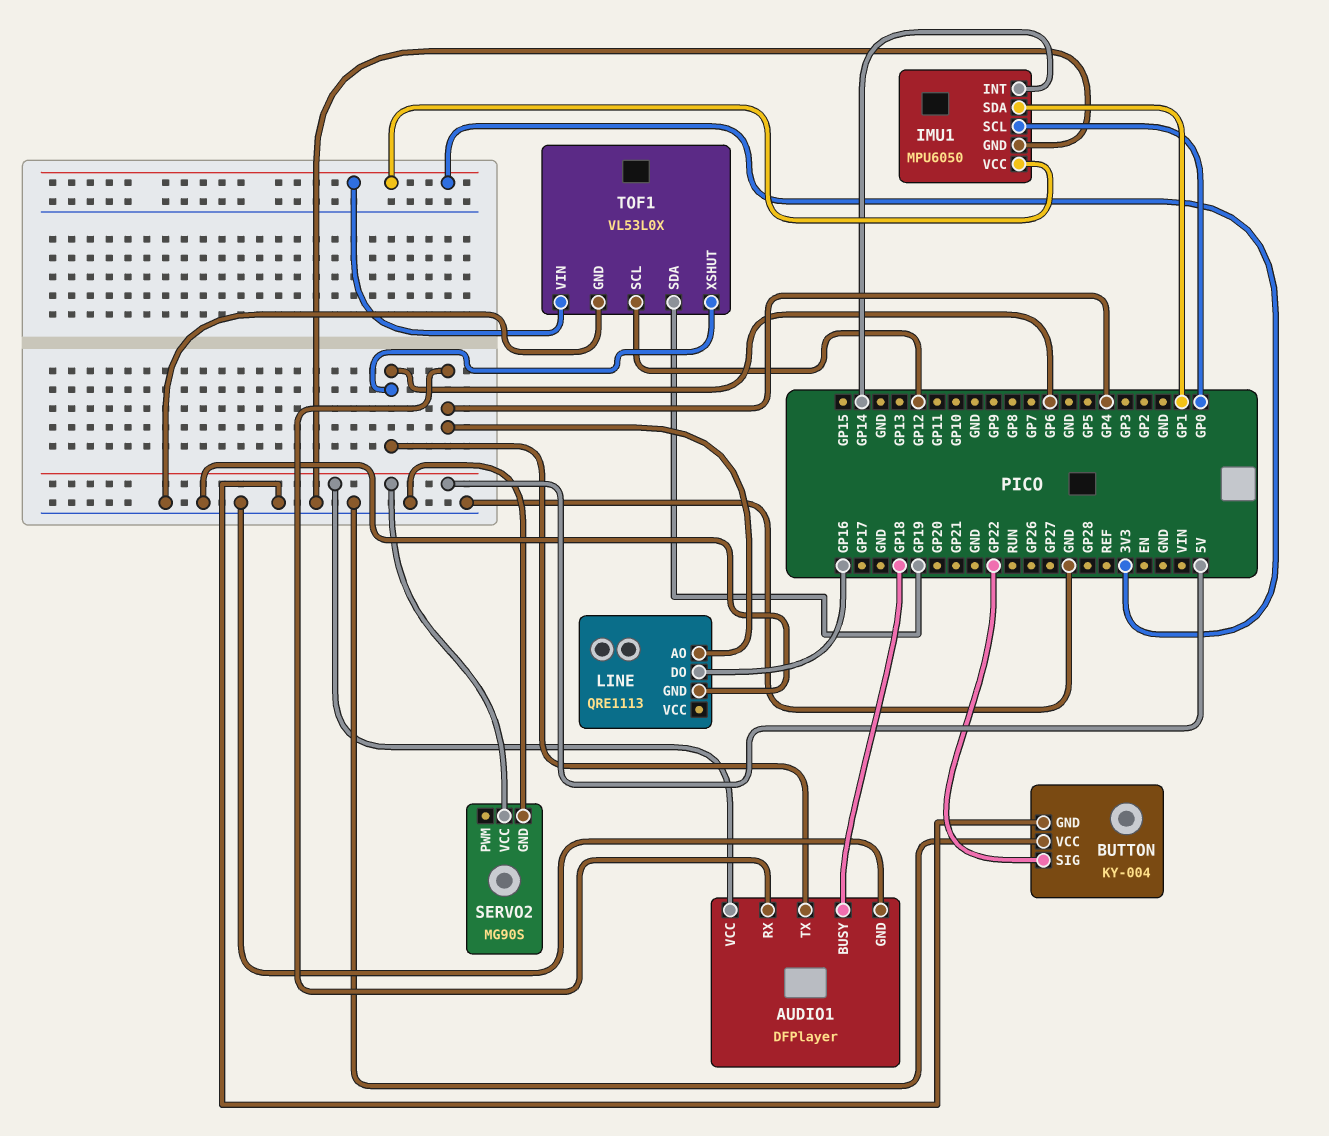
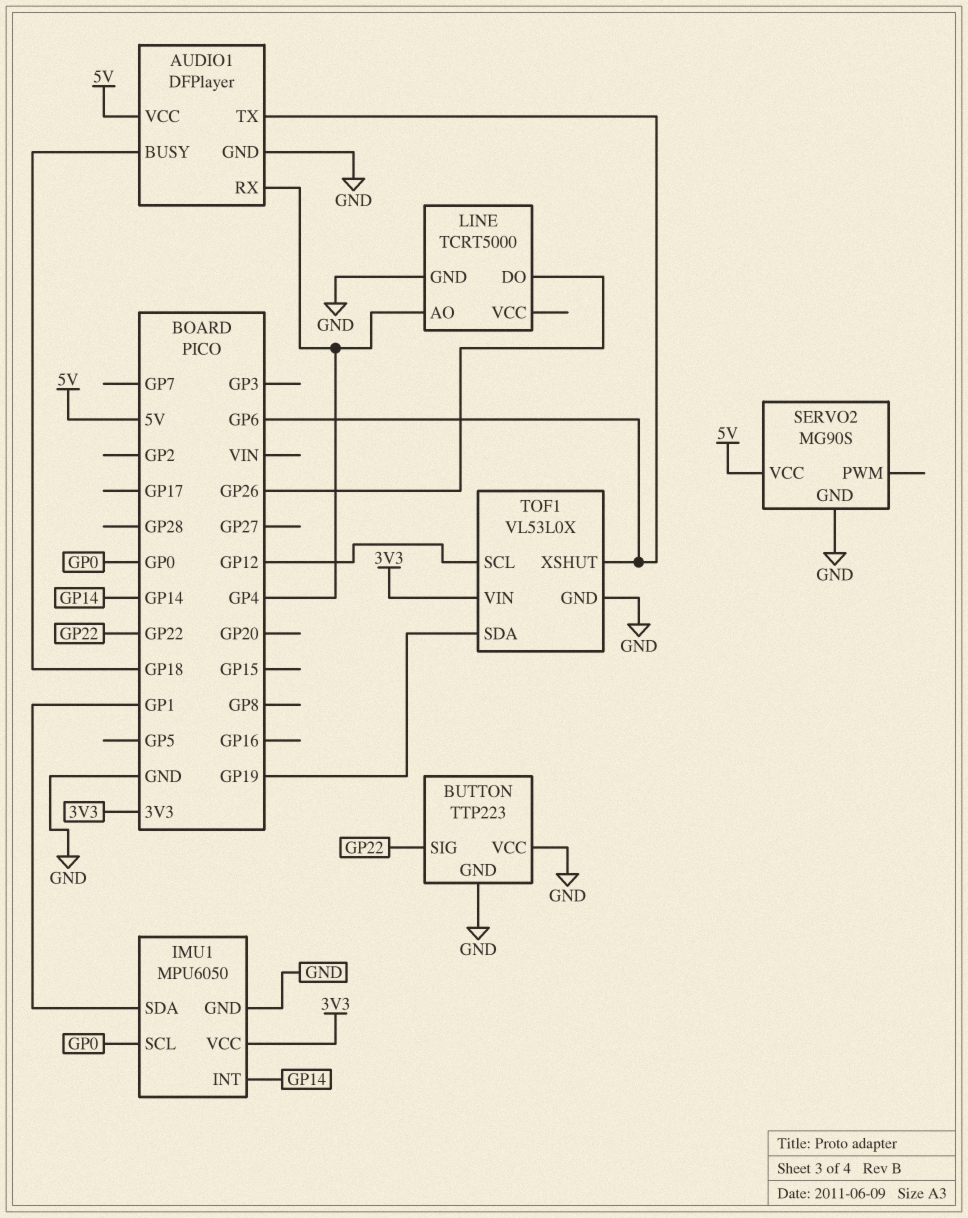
BUTTON: KY-004 -> TTP223
LINE: QRE1113 -> TCRT5000
LINE pin DO: GP16 -> GP26

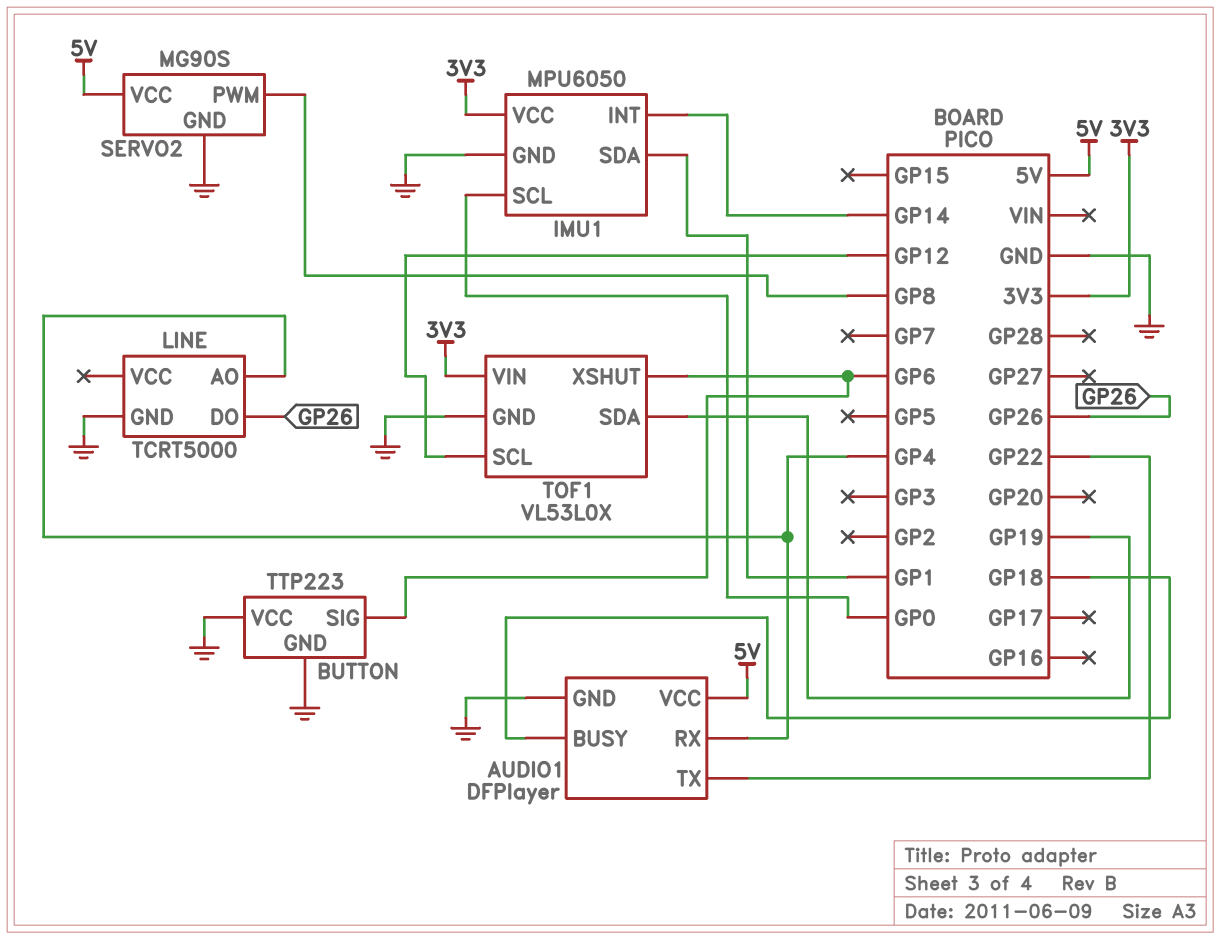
AUDIO1 pin TX: GP6 -> GP22
BUTTON pin SIG: GP22 -> GP6
SERVO2 pin PWM: none -> GP8

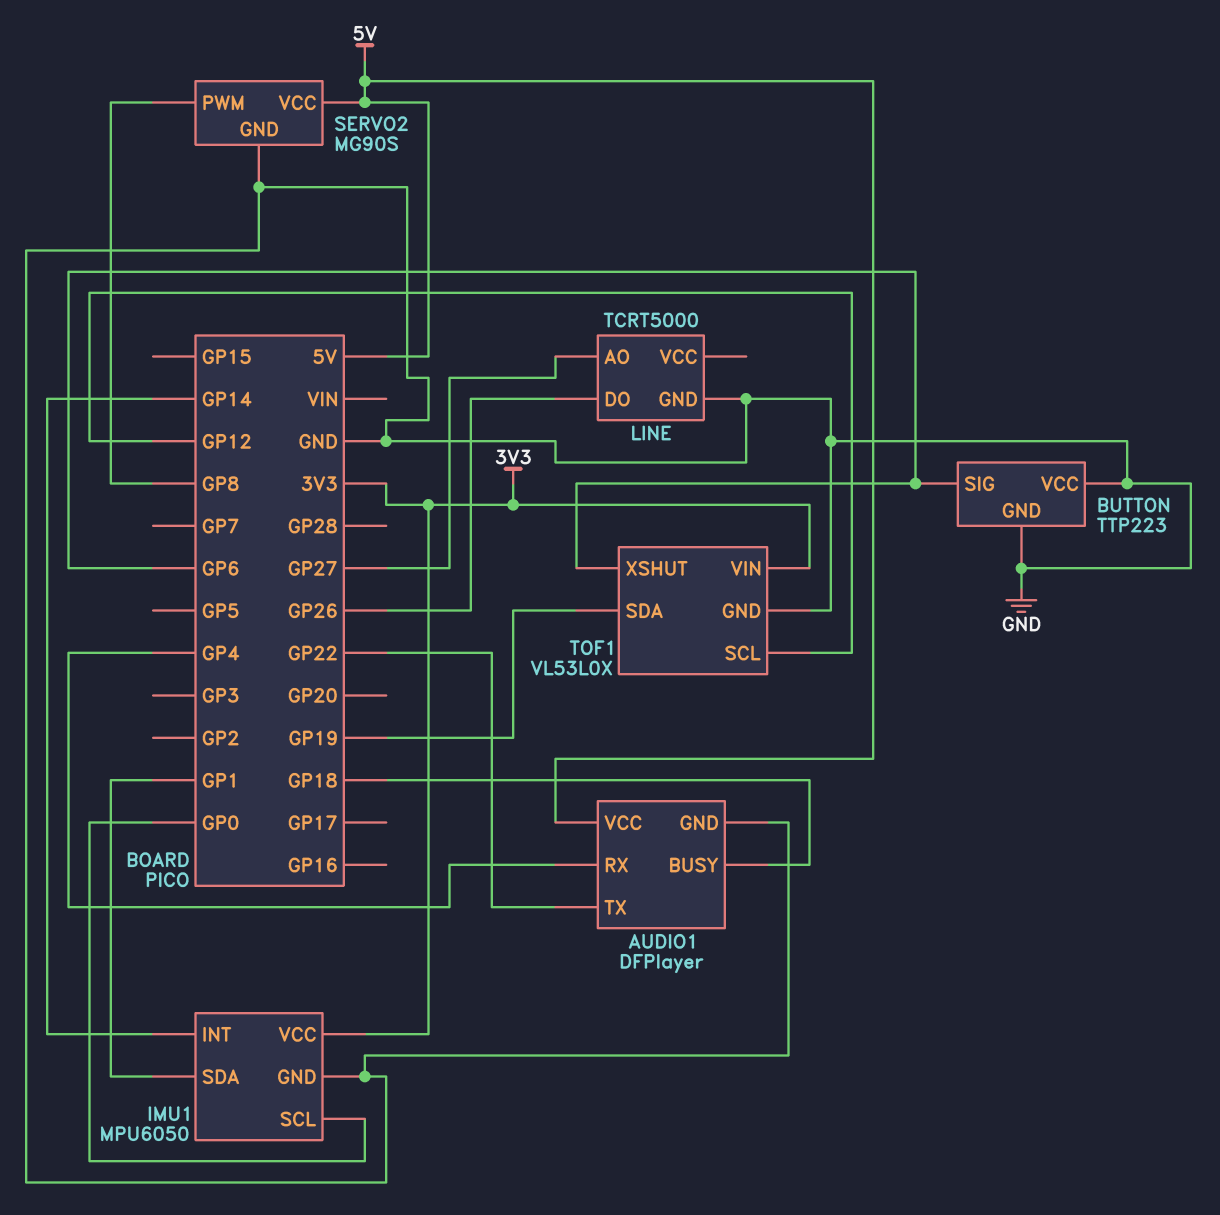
LINE pin AO: GP4 -> GP27

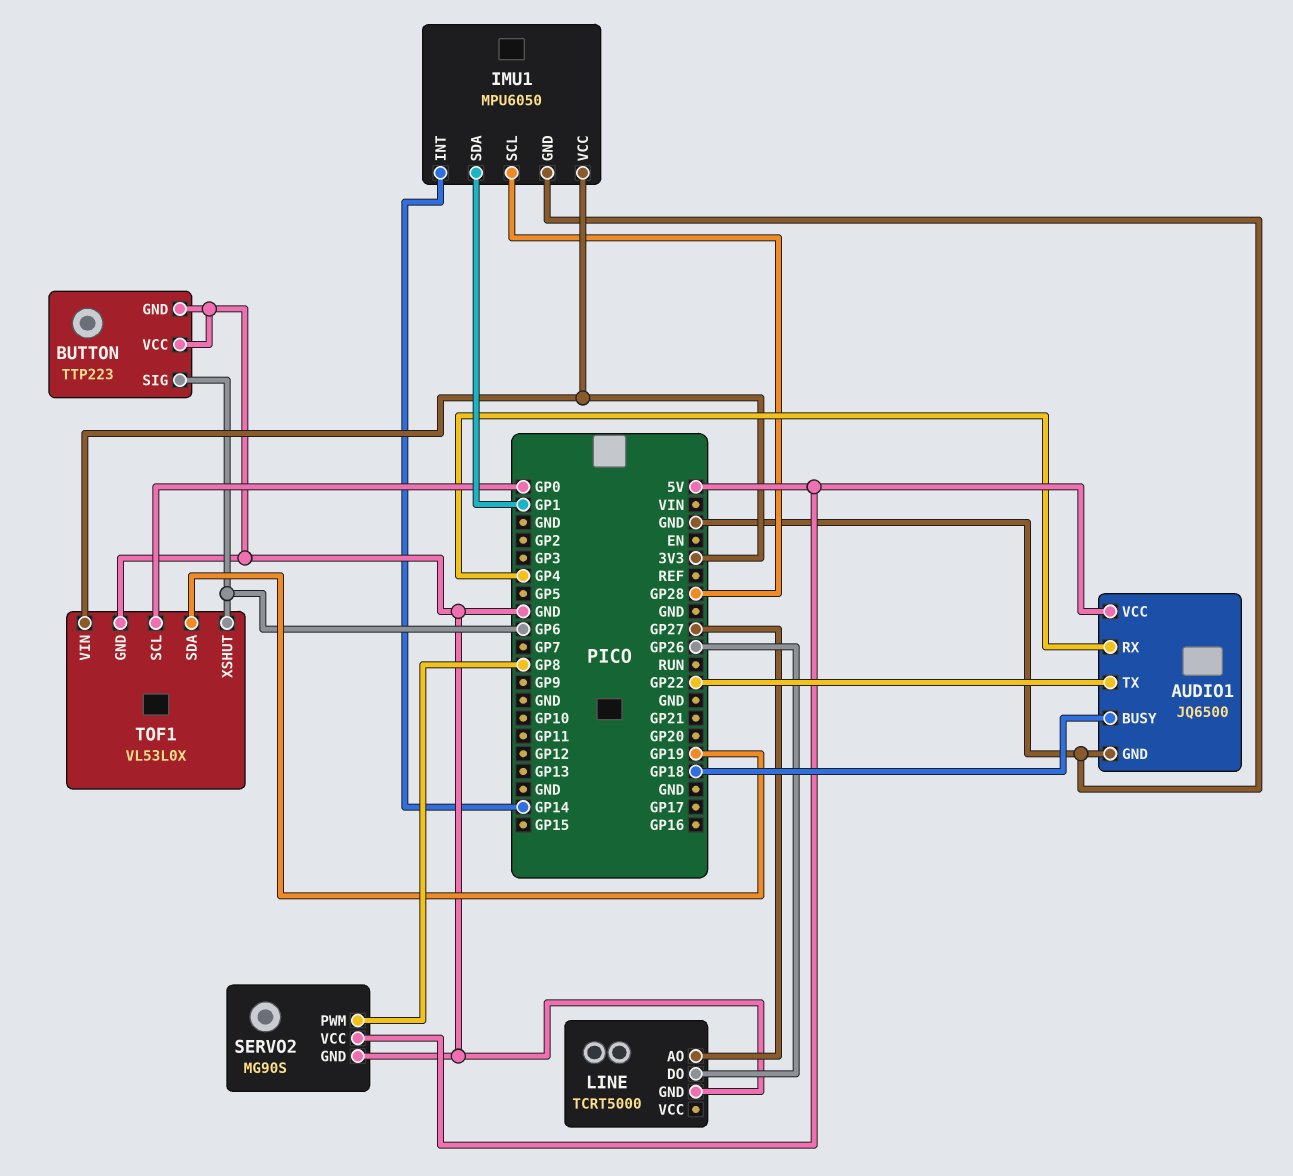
AUDIO1: DFPlayer -> JQ6500
IMU1 pin SCL: GP0 -> GP28
TOF1 pin SCL: GP12 -> GP0

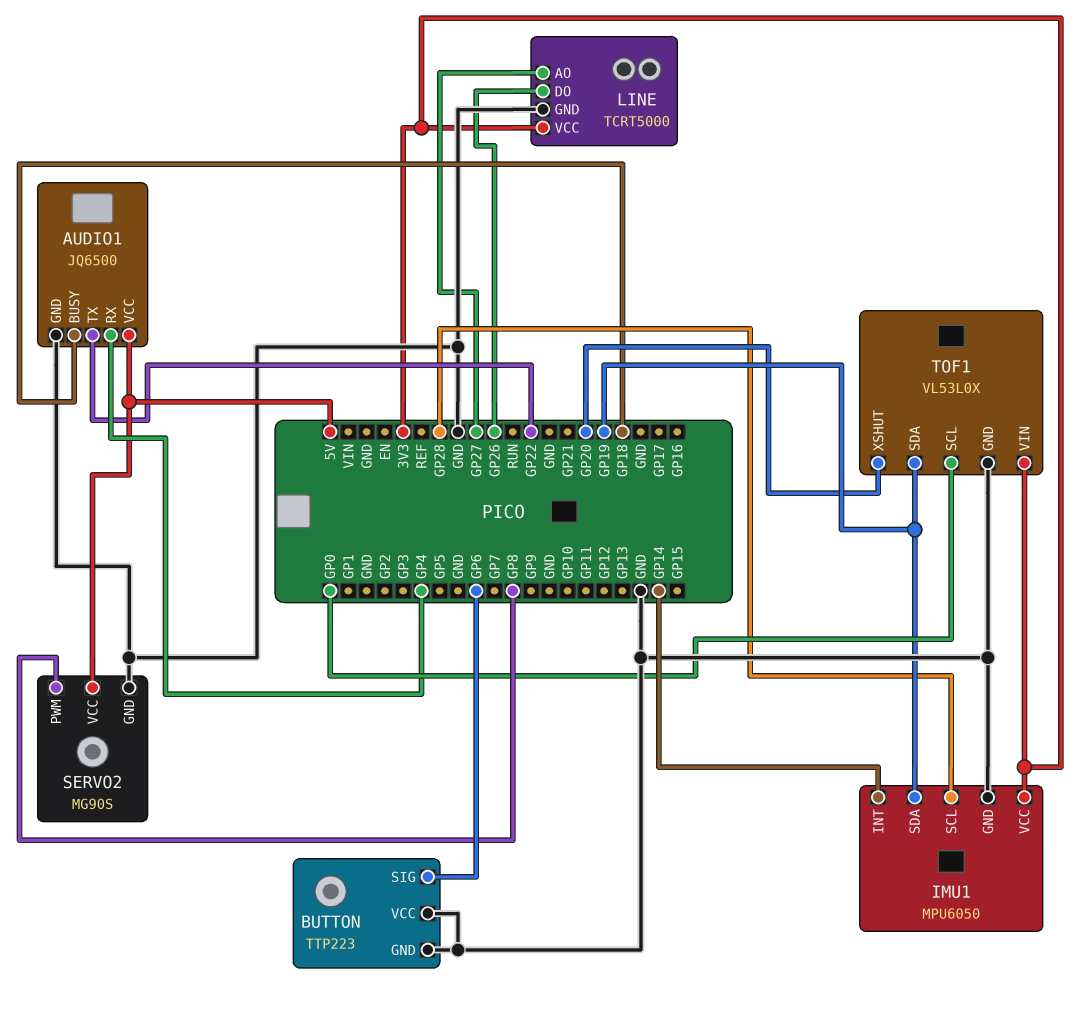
IMU1 pin SDA: GP1 -> GP19
LINE pin VCC: none -> 3V3
TOF1 pin XSHUT: GP6 -> GP20

